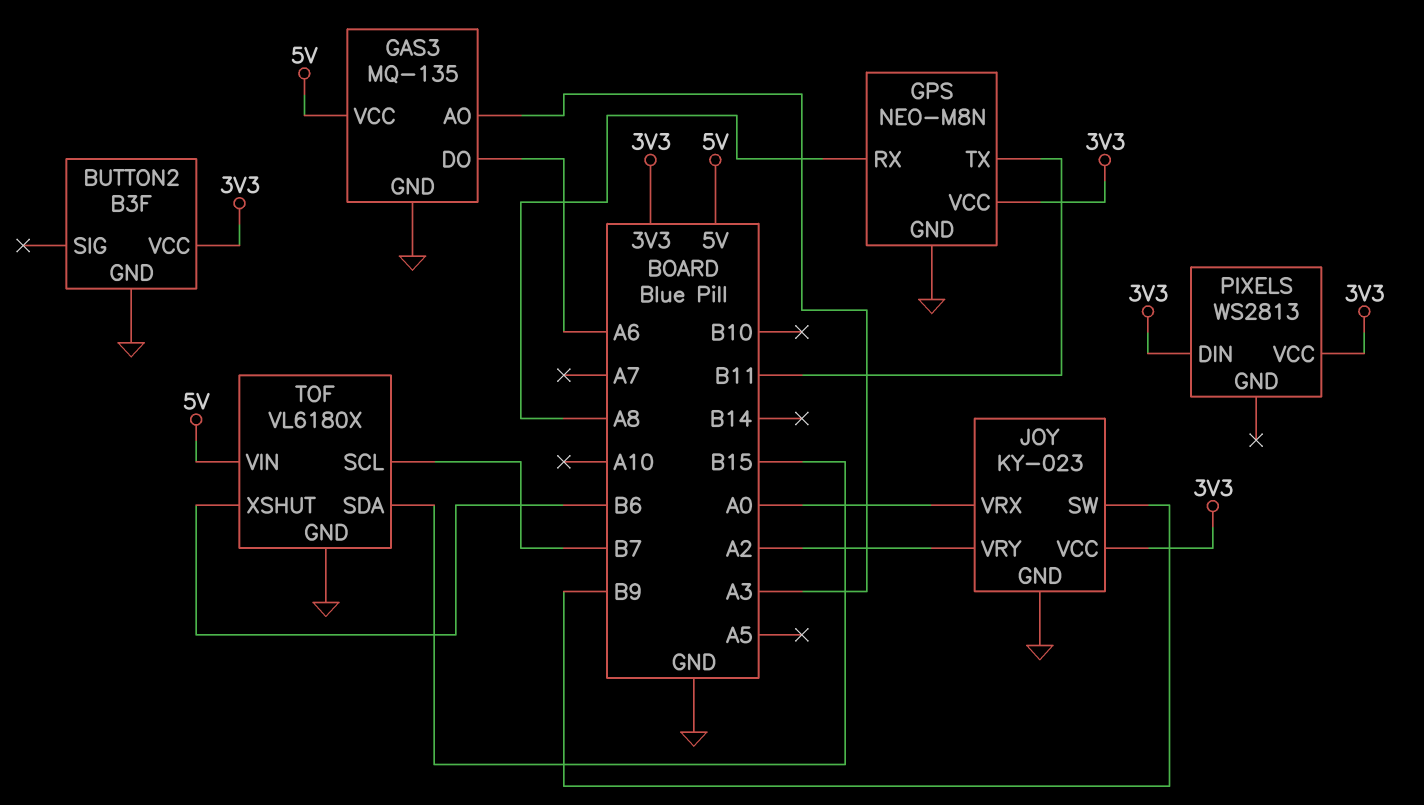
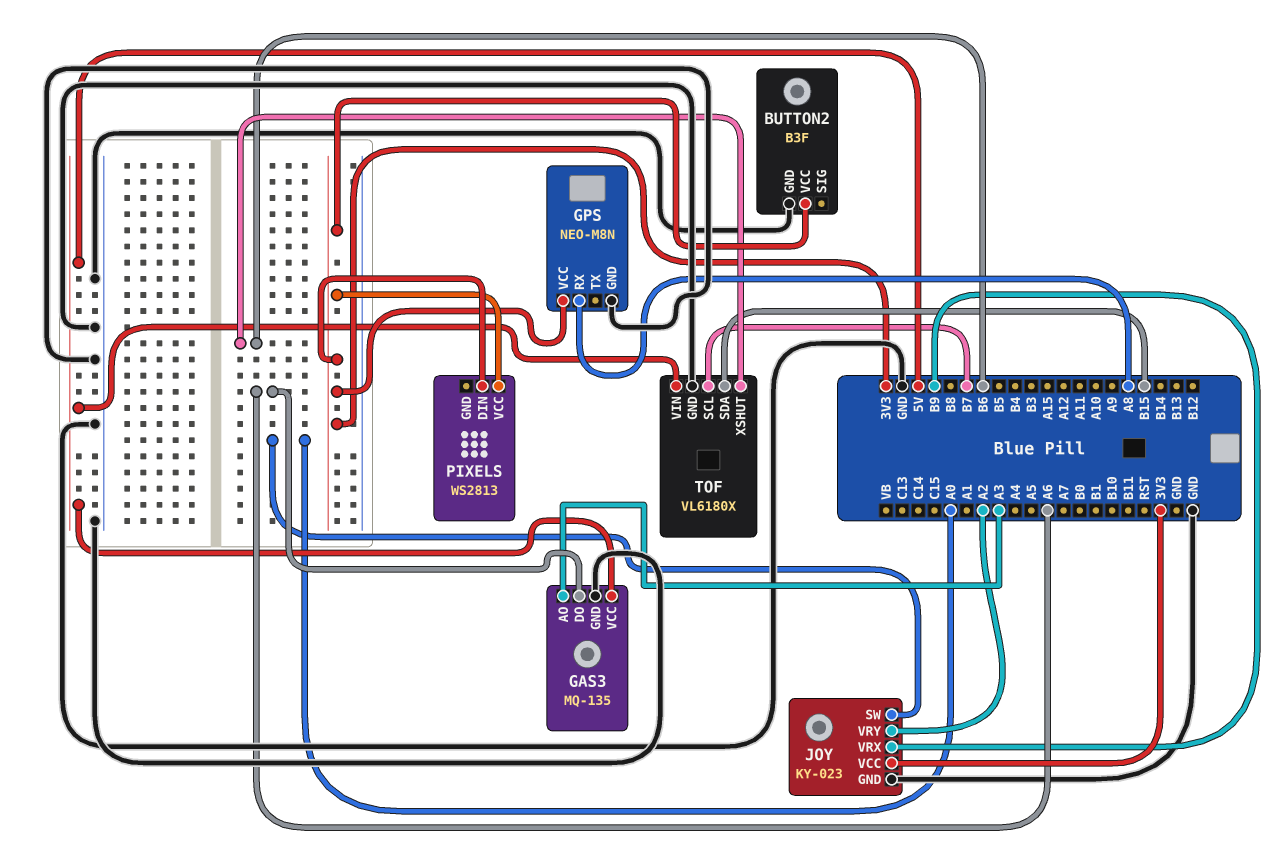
GPS pin TX: B11 -> none
JOY pin SW: B9 -> A0
JOY pin VRX: A0 -> B9

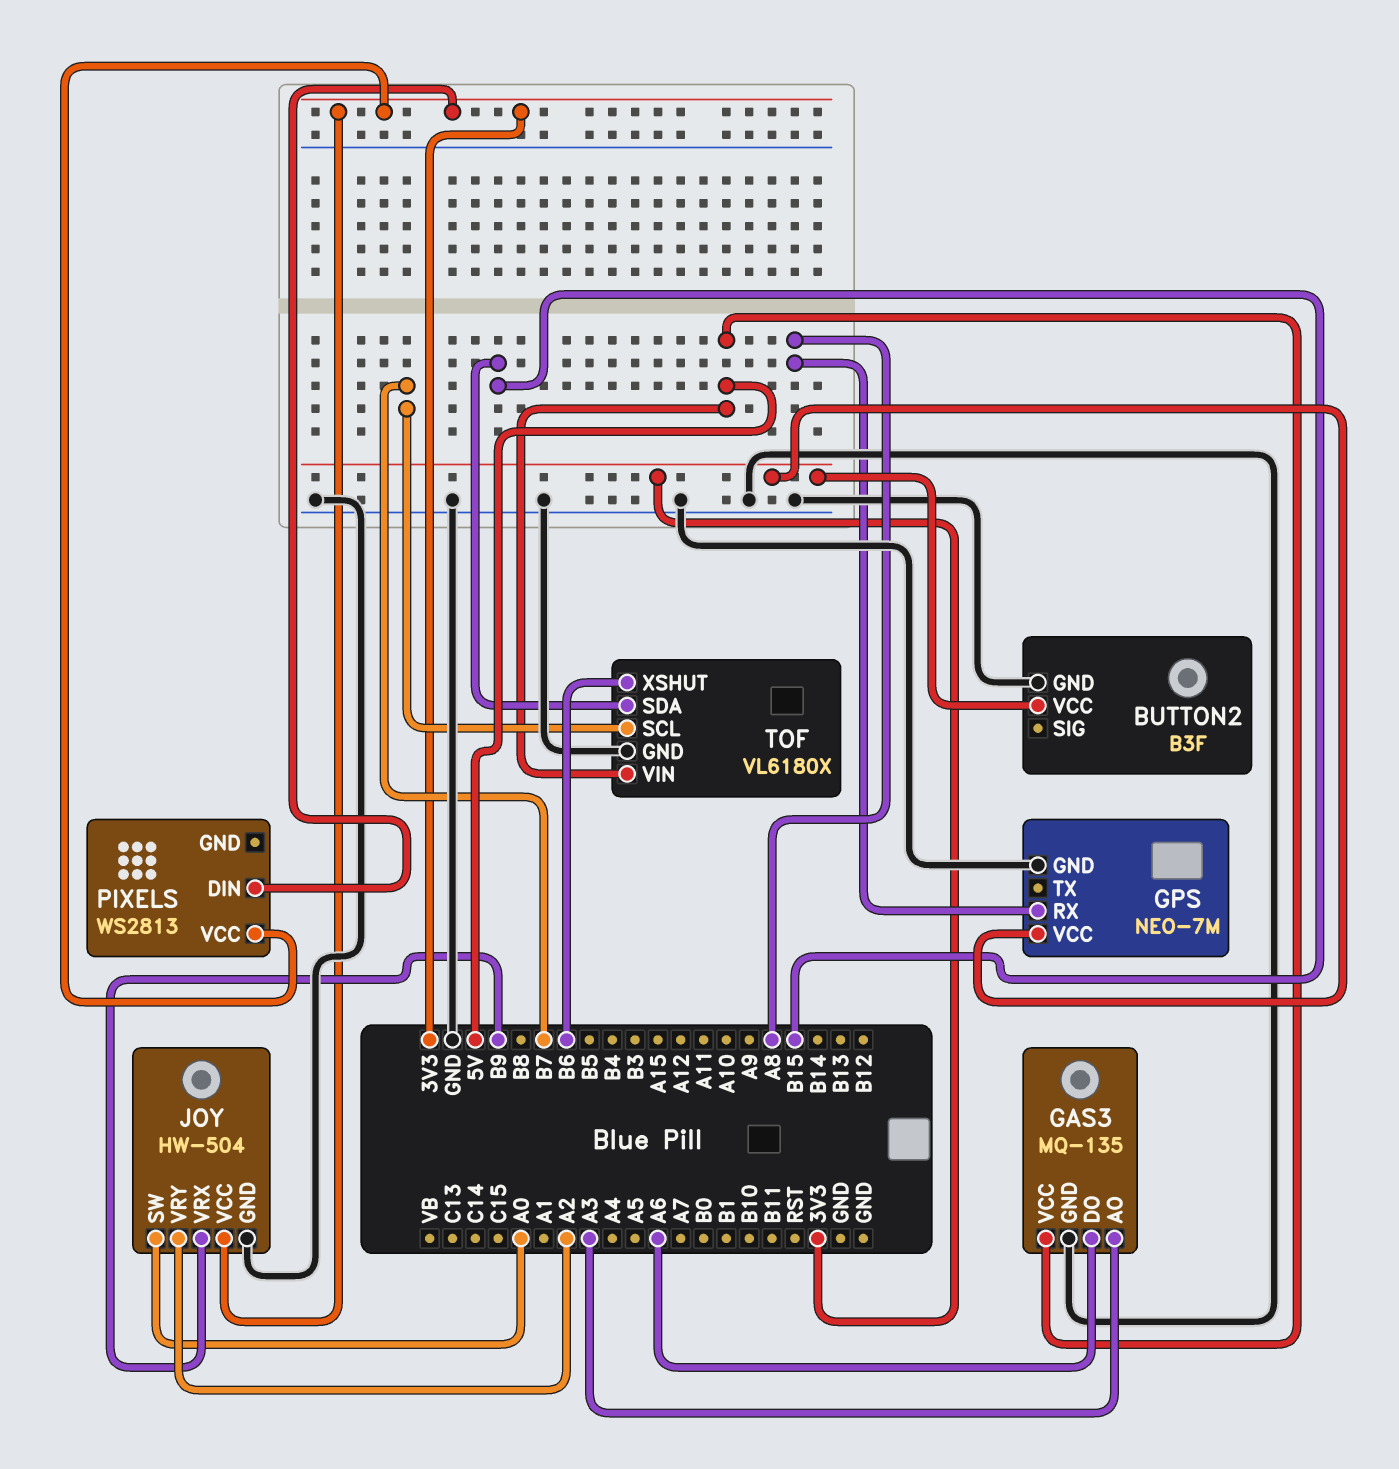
GPS: NEO-M8N -> NEO-7M
JOY: KY-023 -> HW-504

